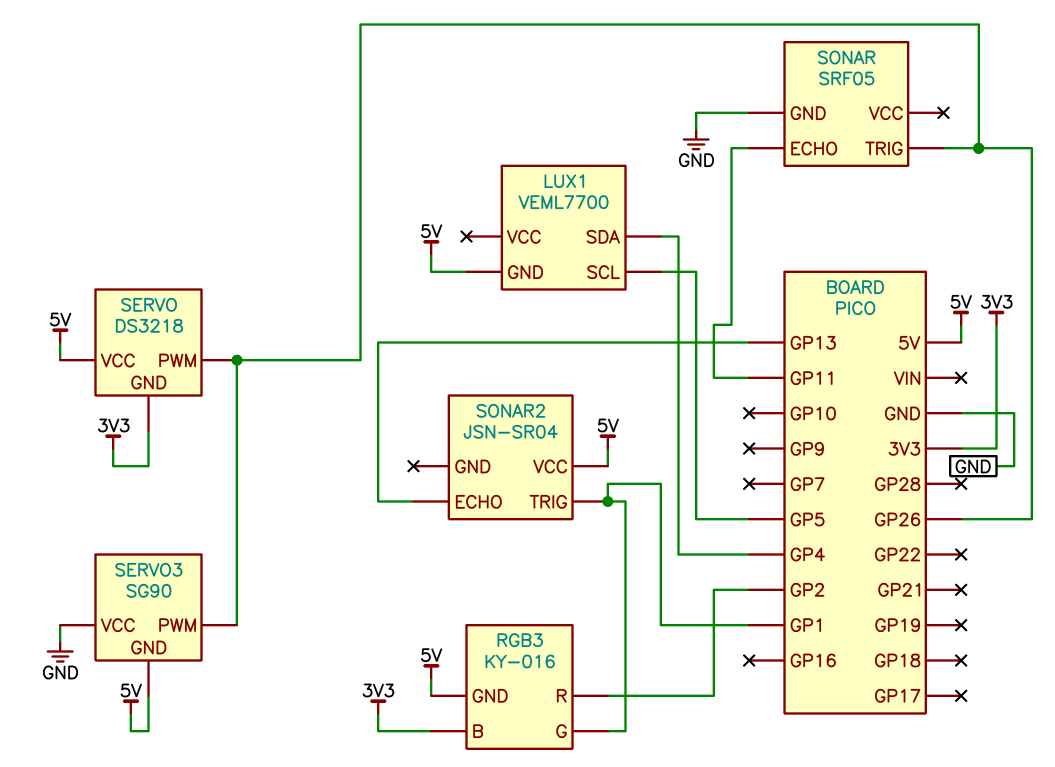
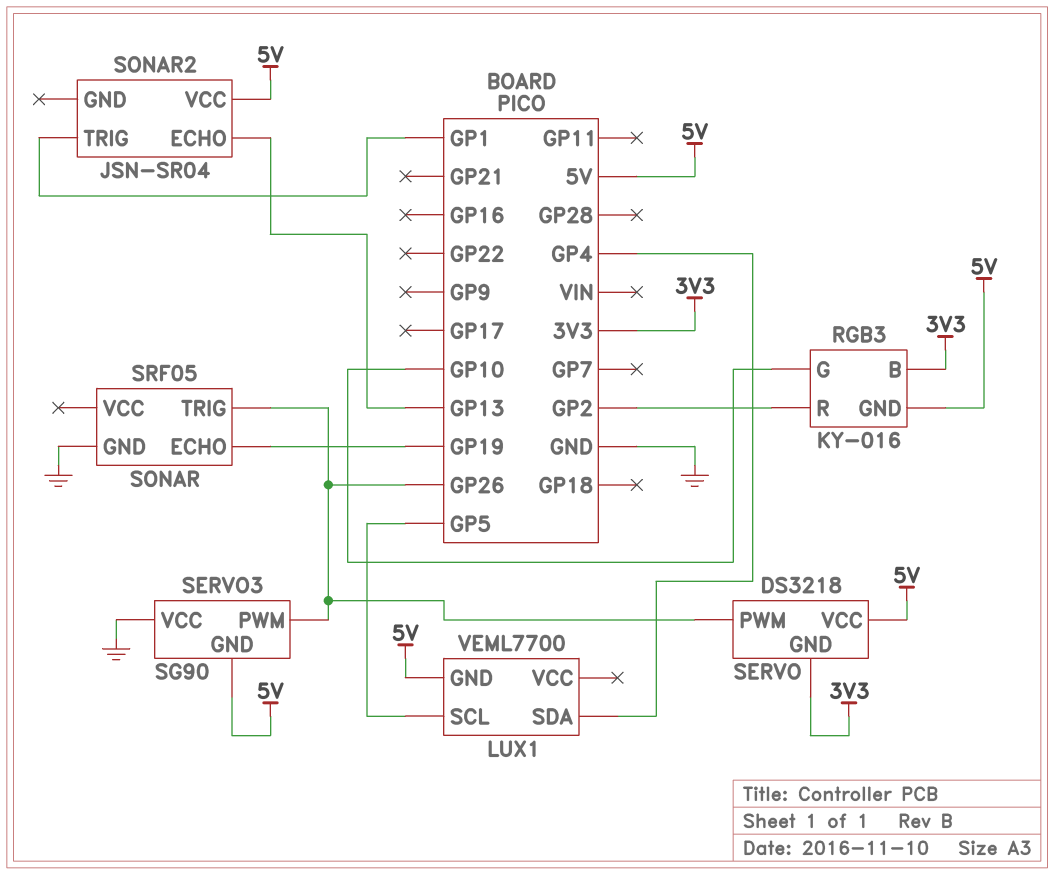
RGB3 pin G: GP1 -> GP10
SONAR pin ECHO: GP11 -> GP19

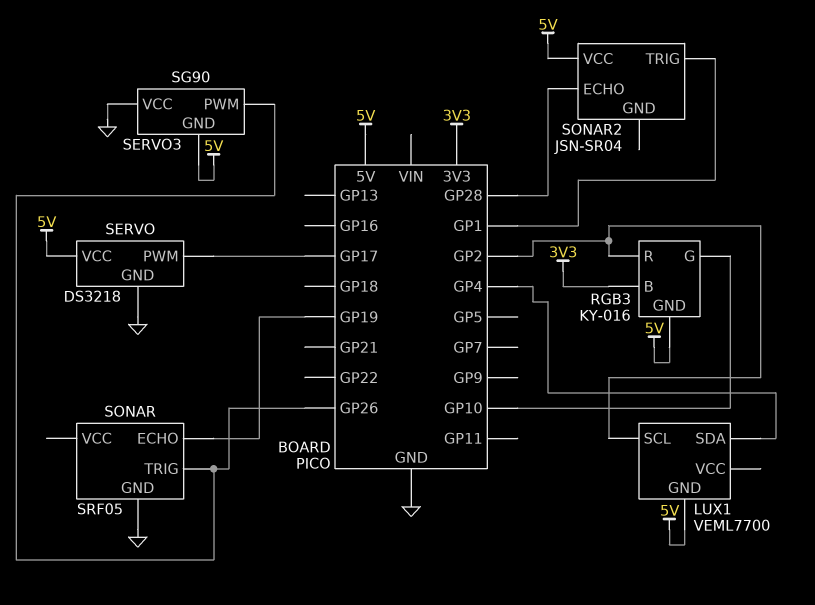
LUX1 pin SCL: GP5 -> GP2
SERVO pin GND: 3V3 -> GND
SERVO pin PWM: GP26 -> GP17
SONAR2 pin ECHO: GP13 -> GP28

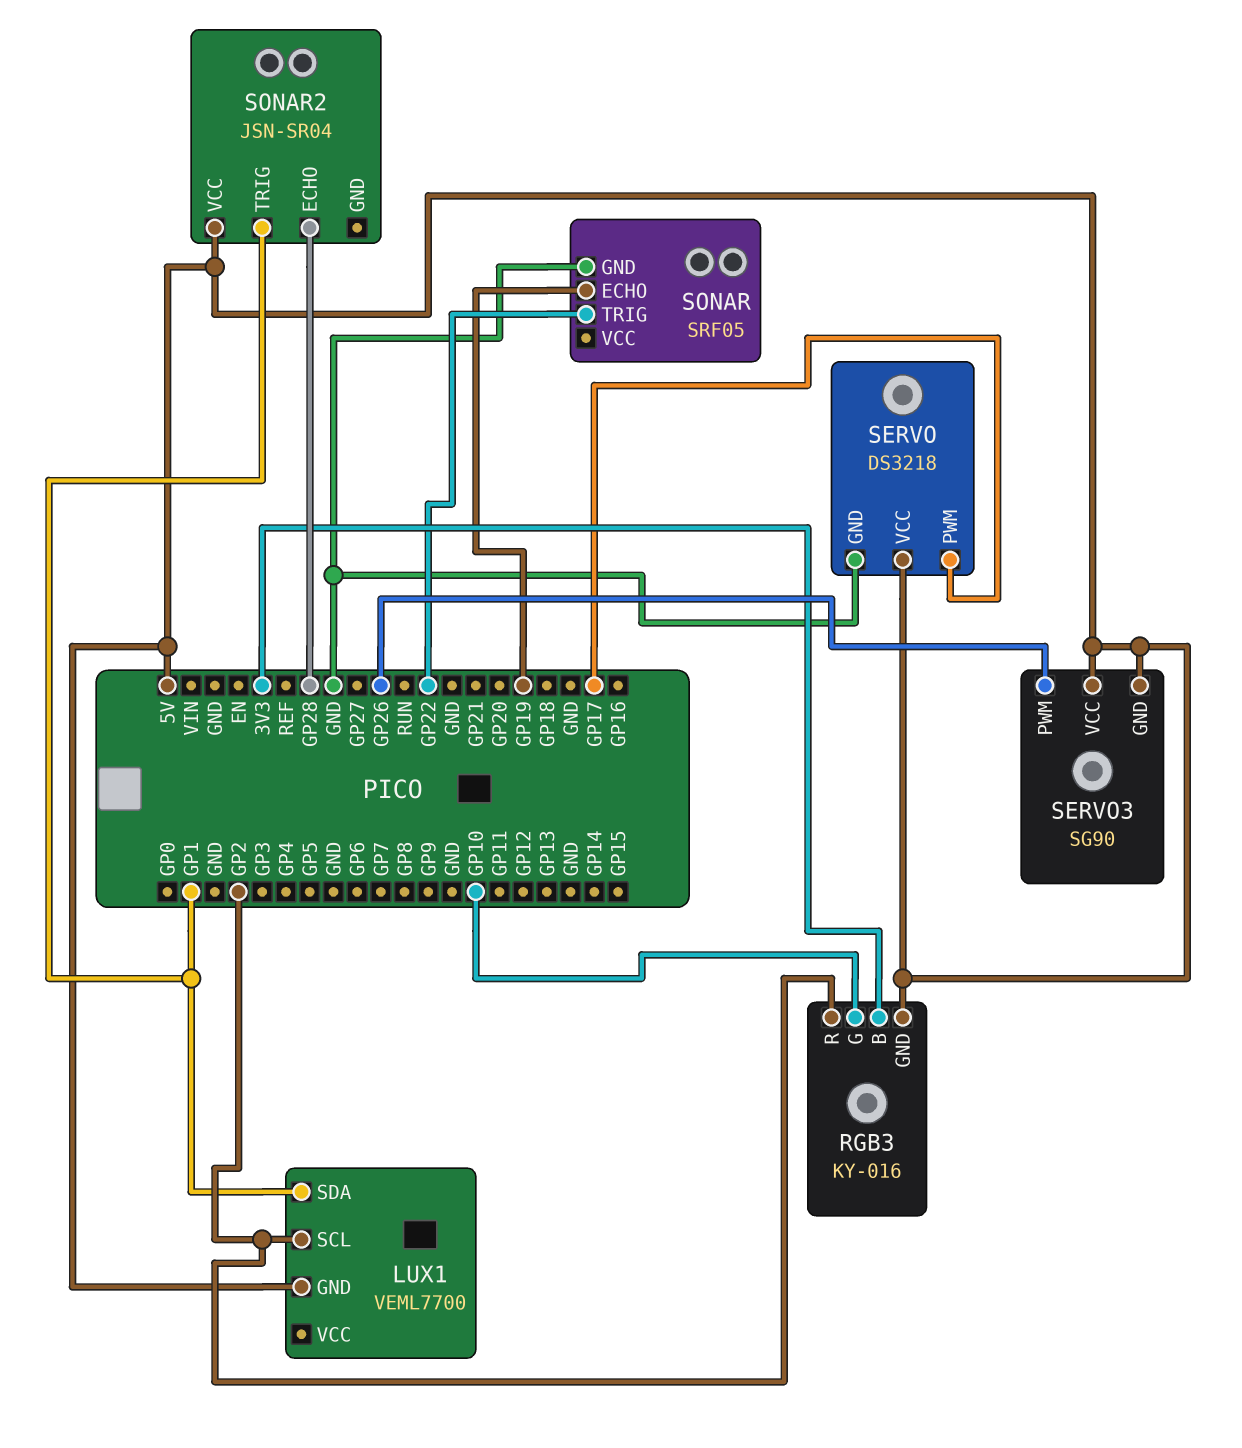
LUX1 pin SDA: GP4 -> GP1
SERVO3 pin VCC: GND -> 5V
SONAR pin TRIG: GP26 -> GP22

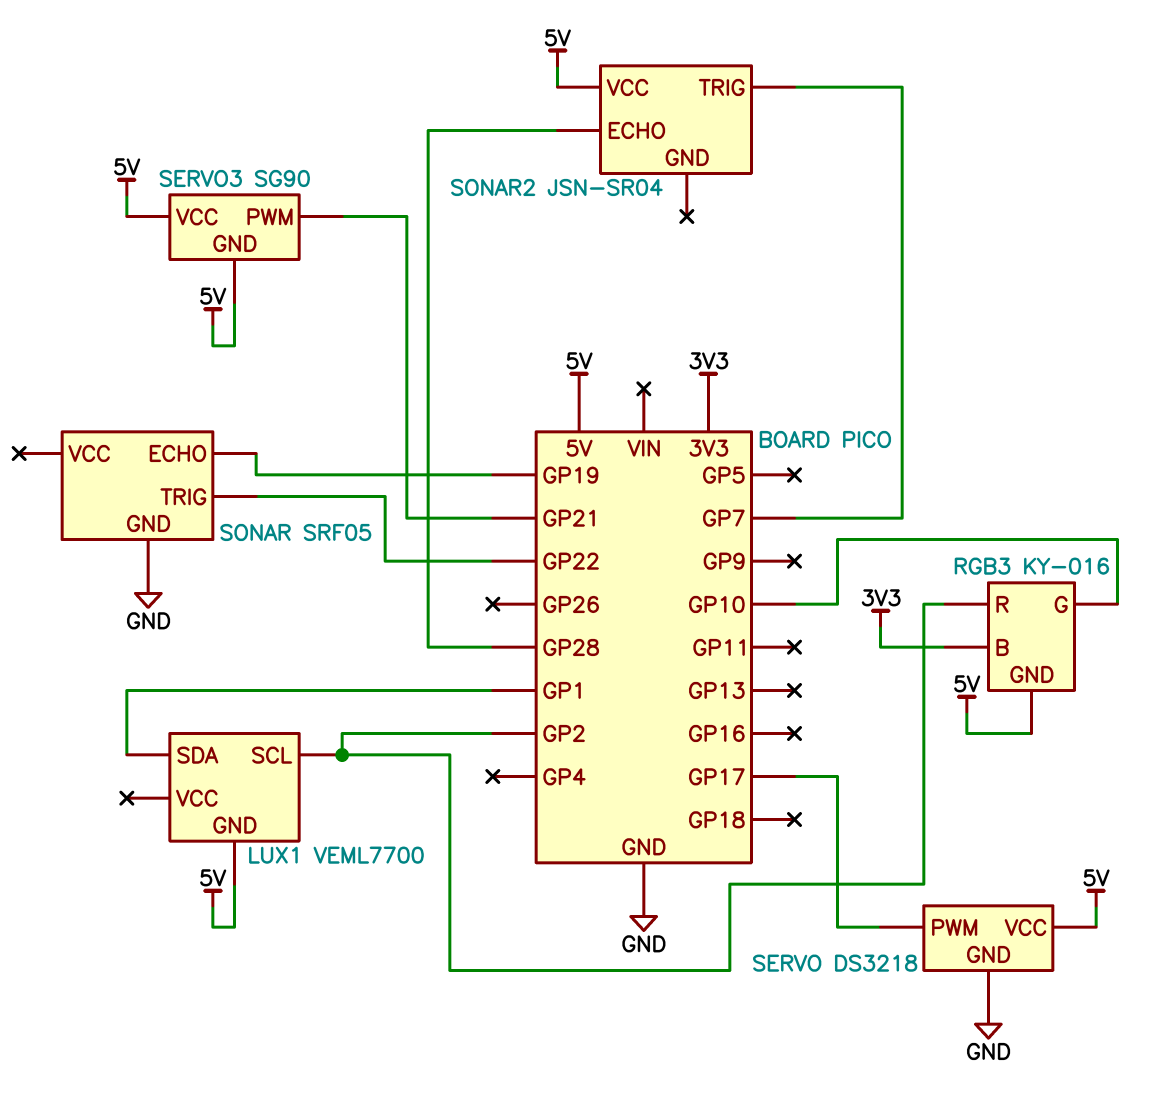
SERVO3 pin PWM: GP26 -> GP21
SONAR2 pin TRIG: GP1 -> GP7

